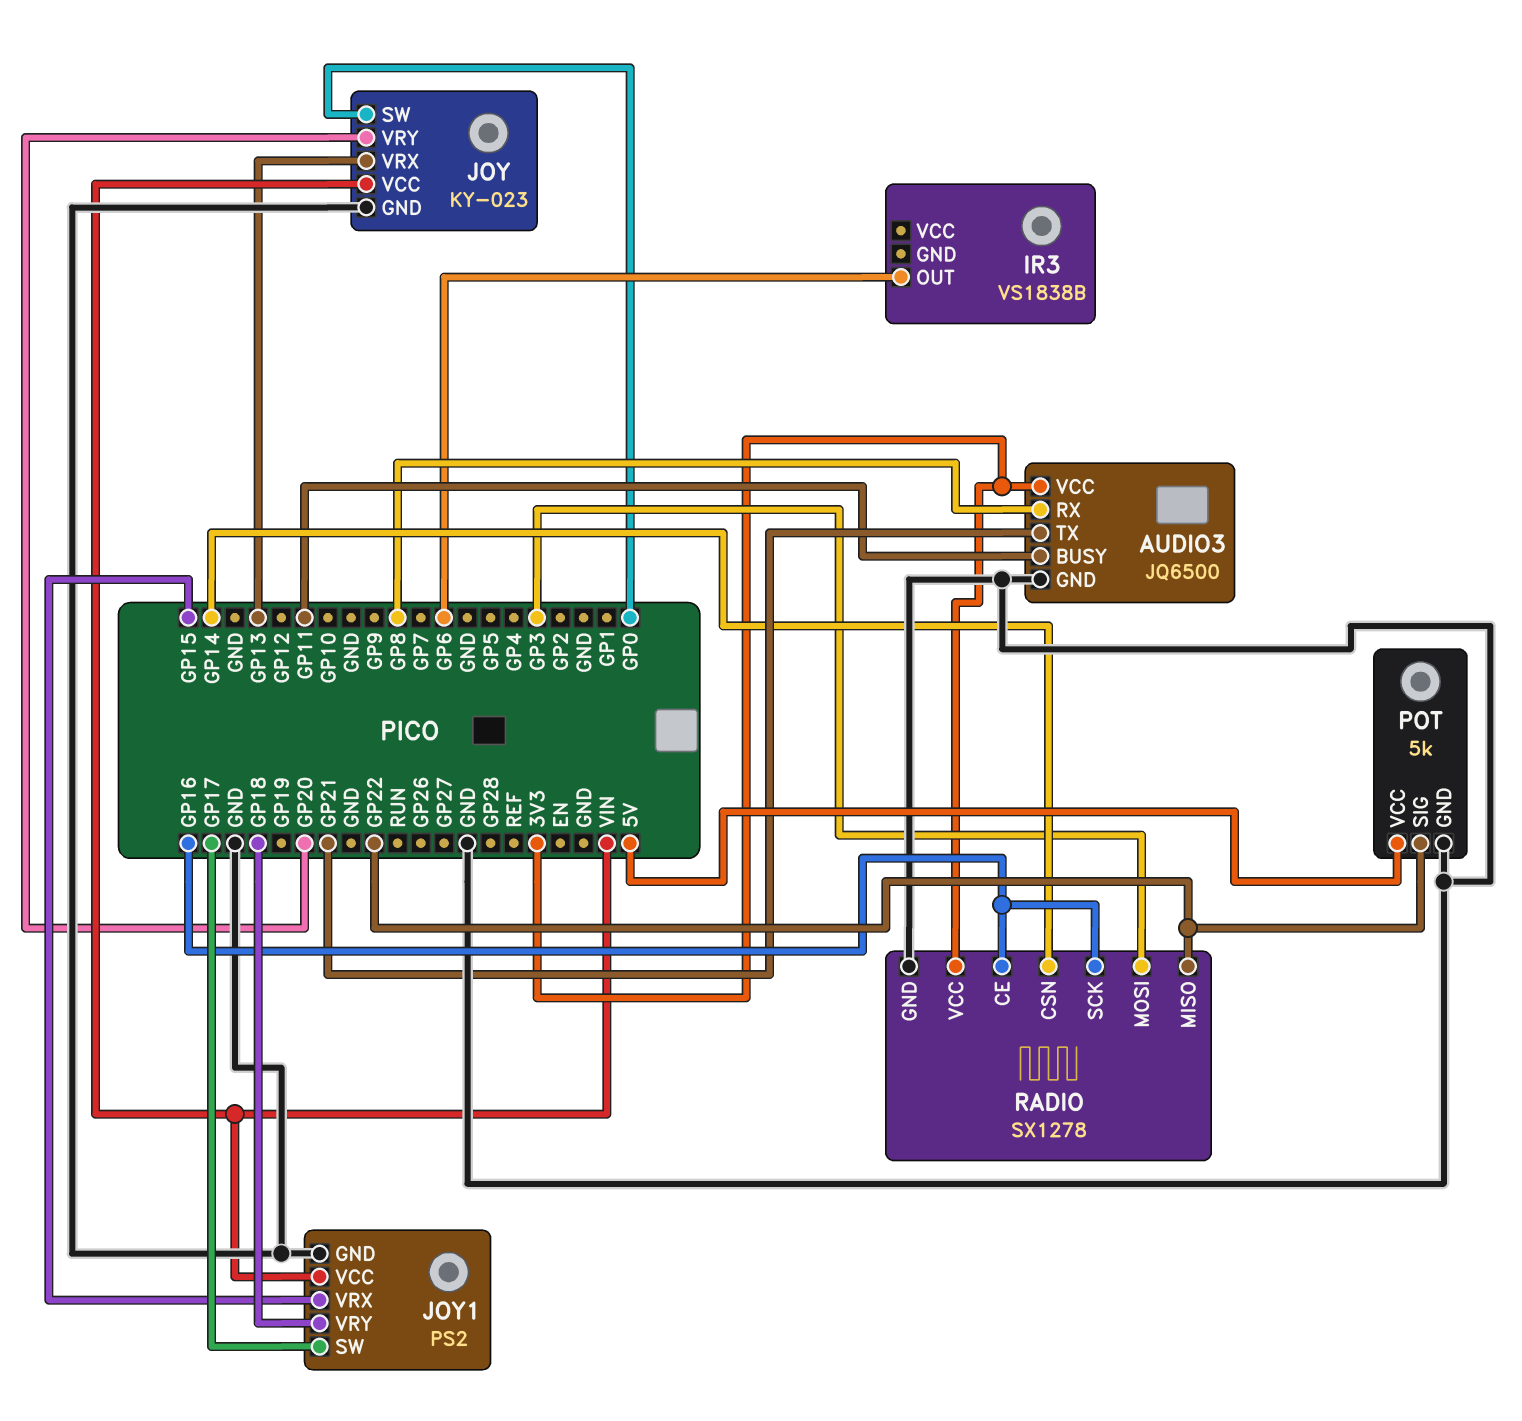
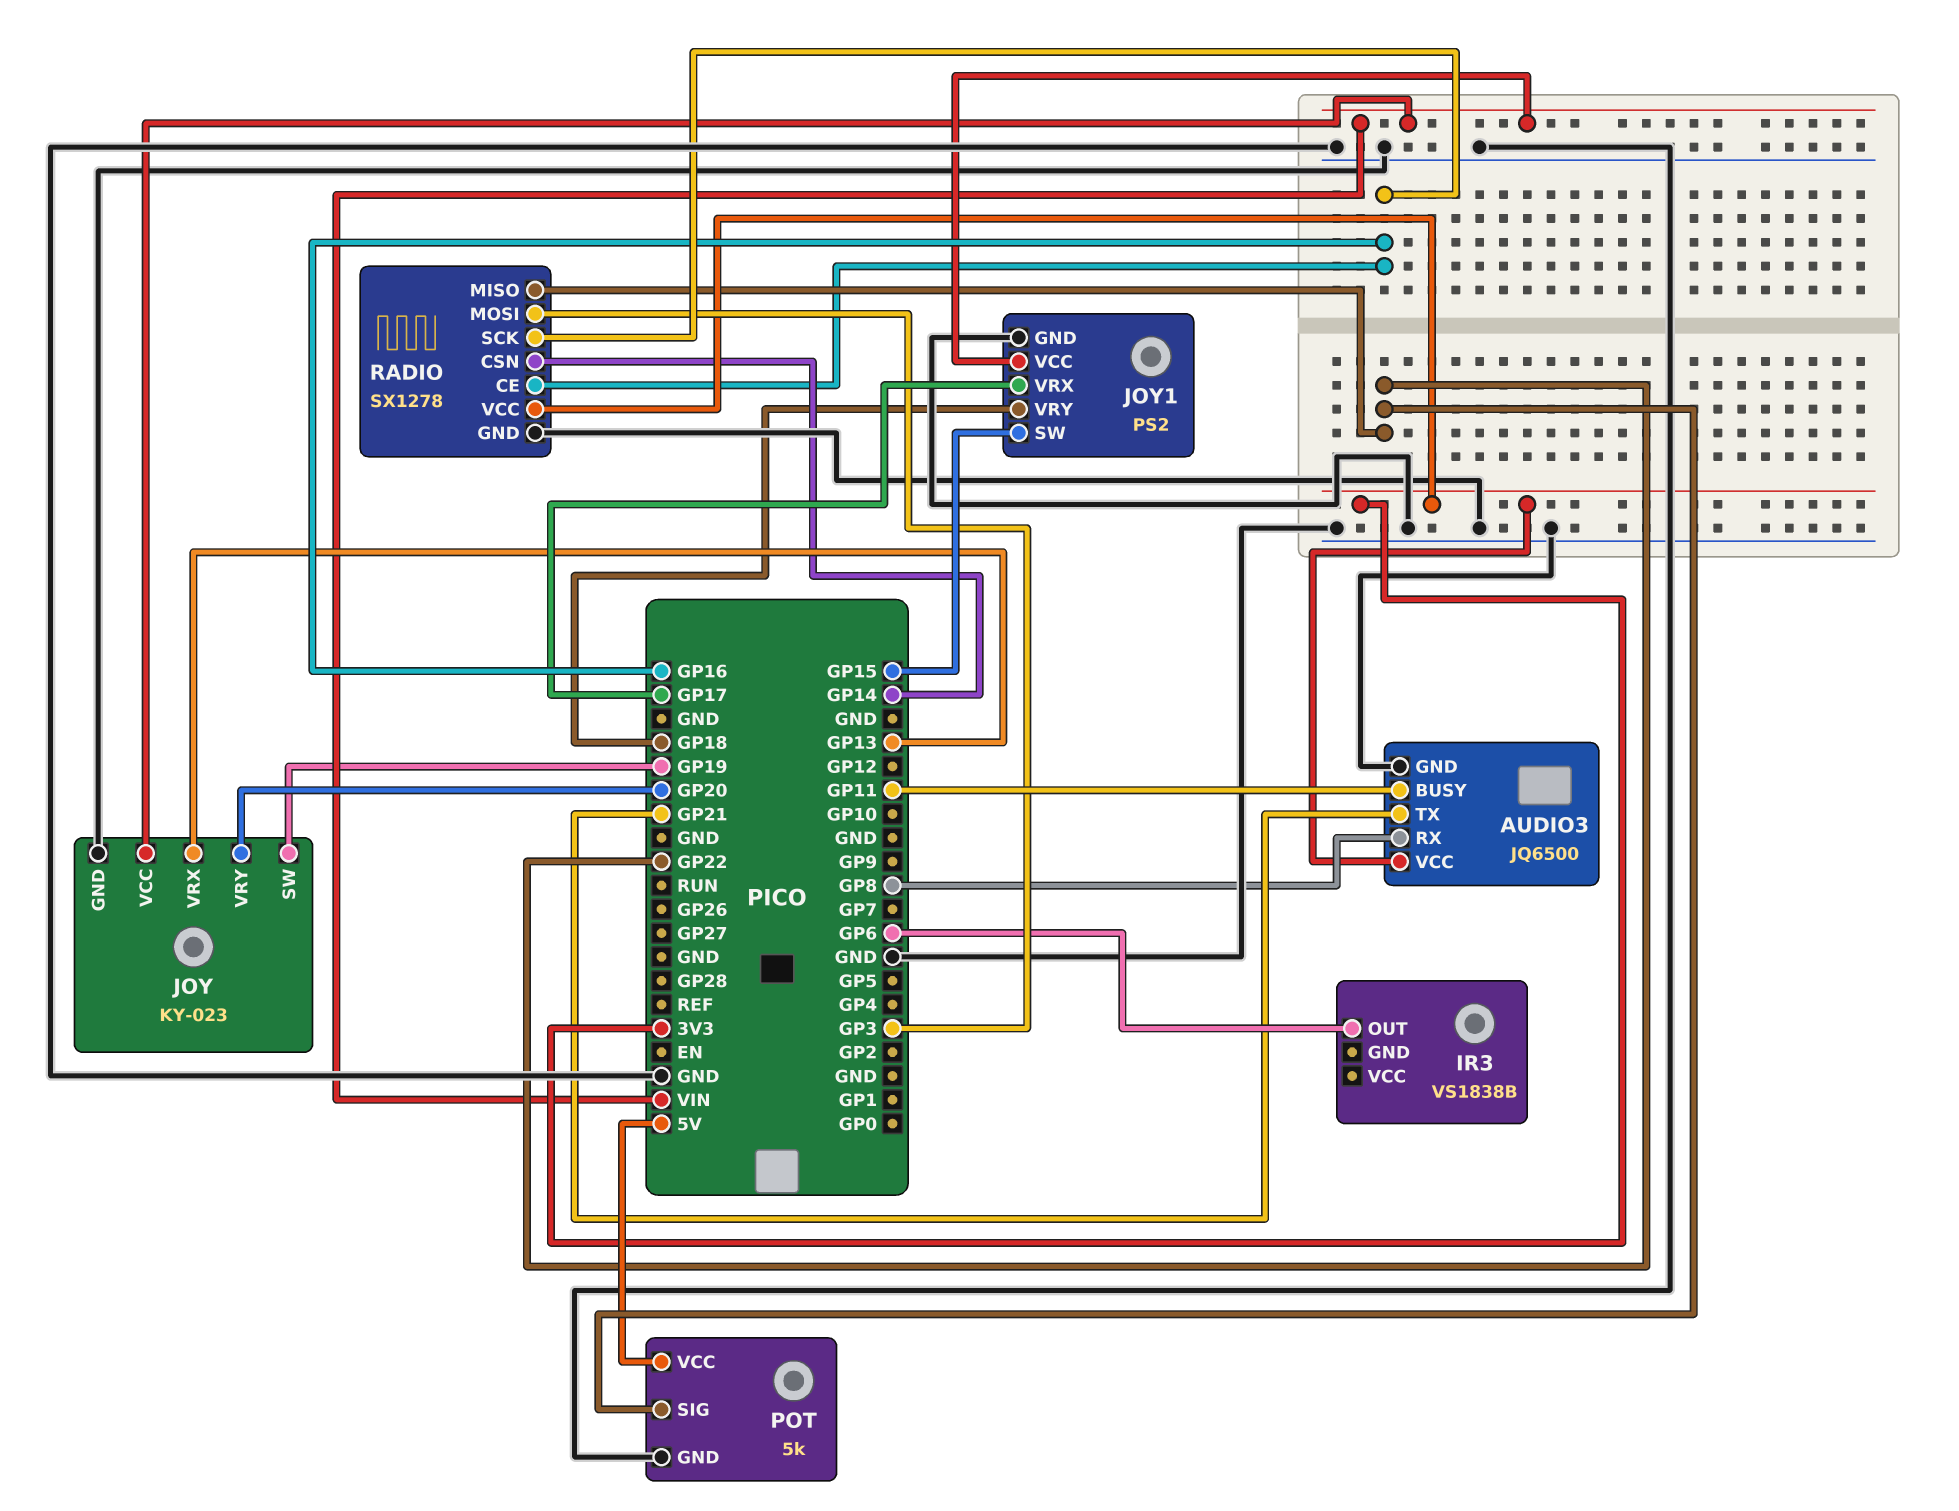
JOY pin SW: GP0 -> GP19
JOY1 pin SW: GP17 -> GP15
JOY1 pin VRX: GP15 -> GP17

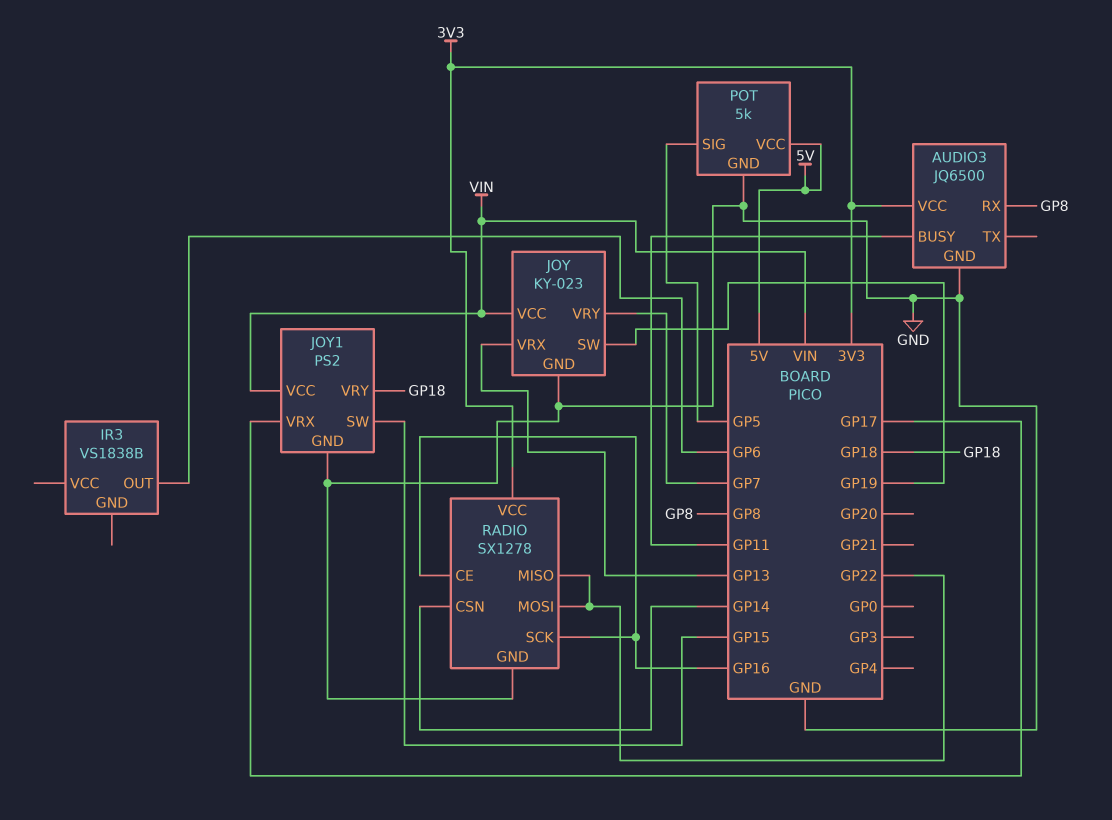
AUDIO3 pin TX: GP21 -> none
JOY pin VRY: GP20 -> GP7
POT pin SIG: GP22 -> GP5
RADIO pin MOSI: GP3 -> GP22

